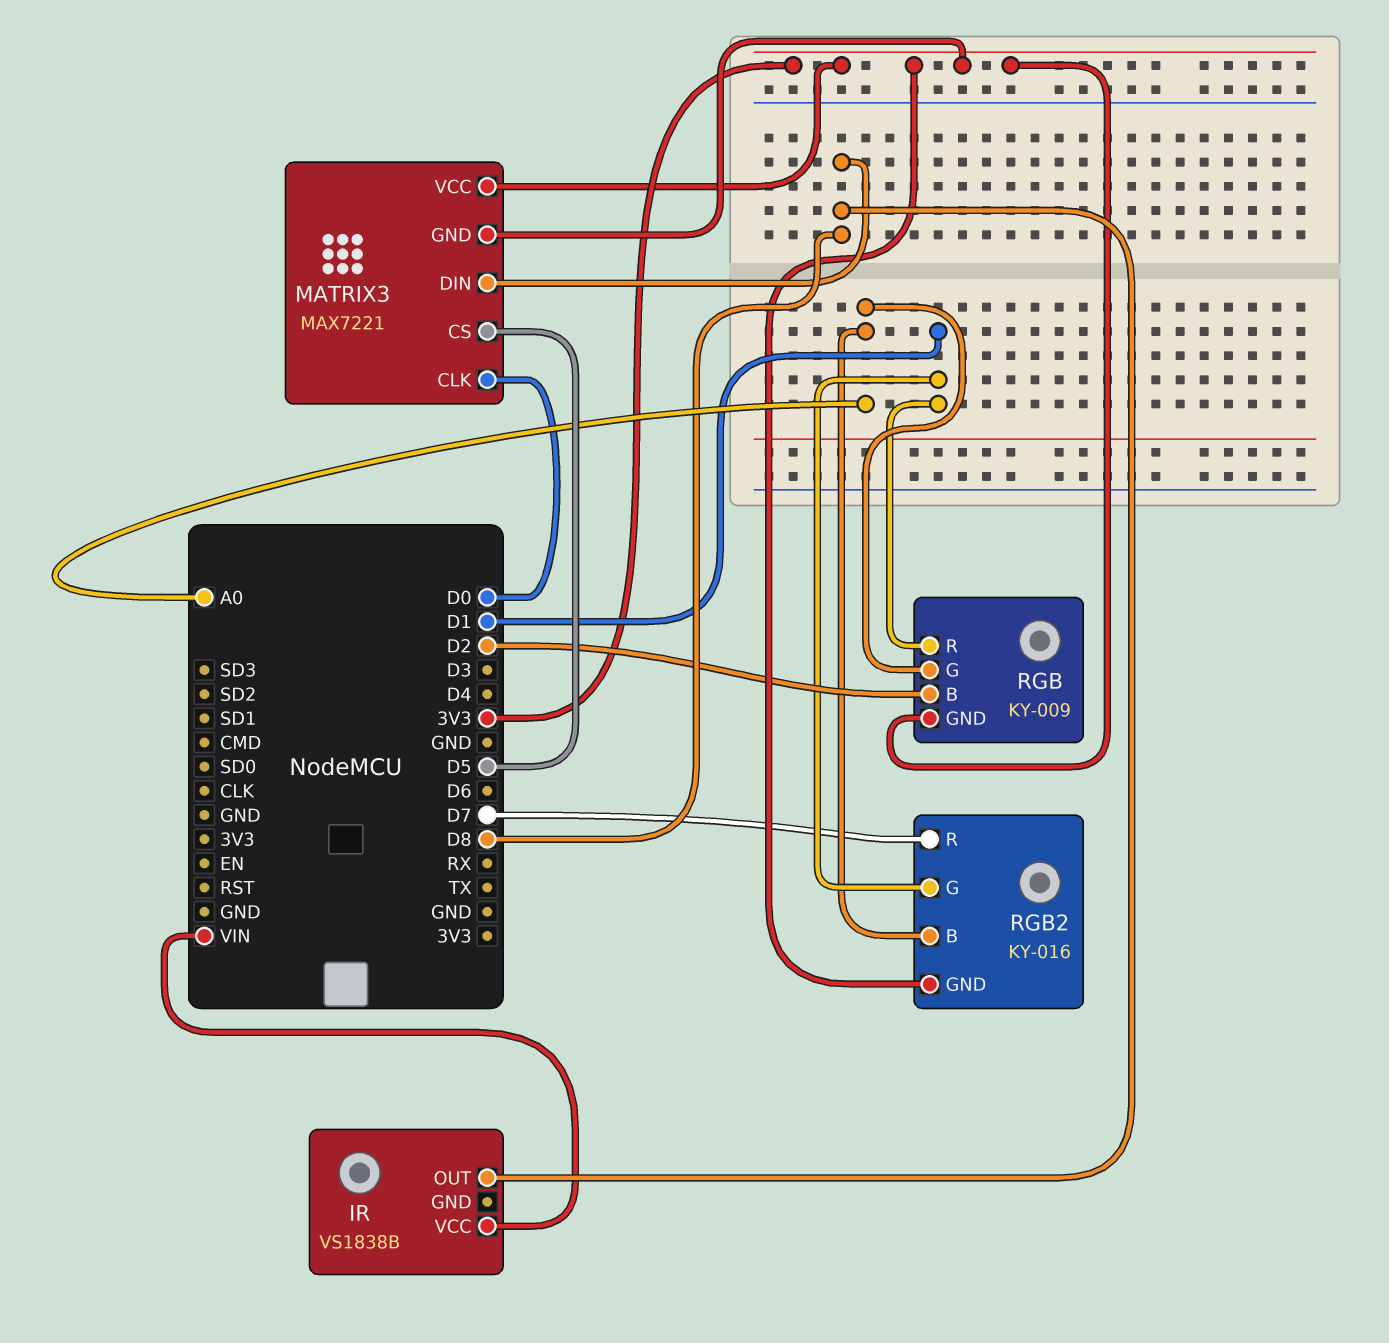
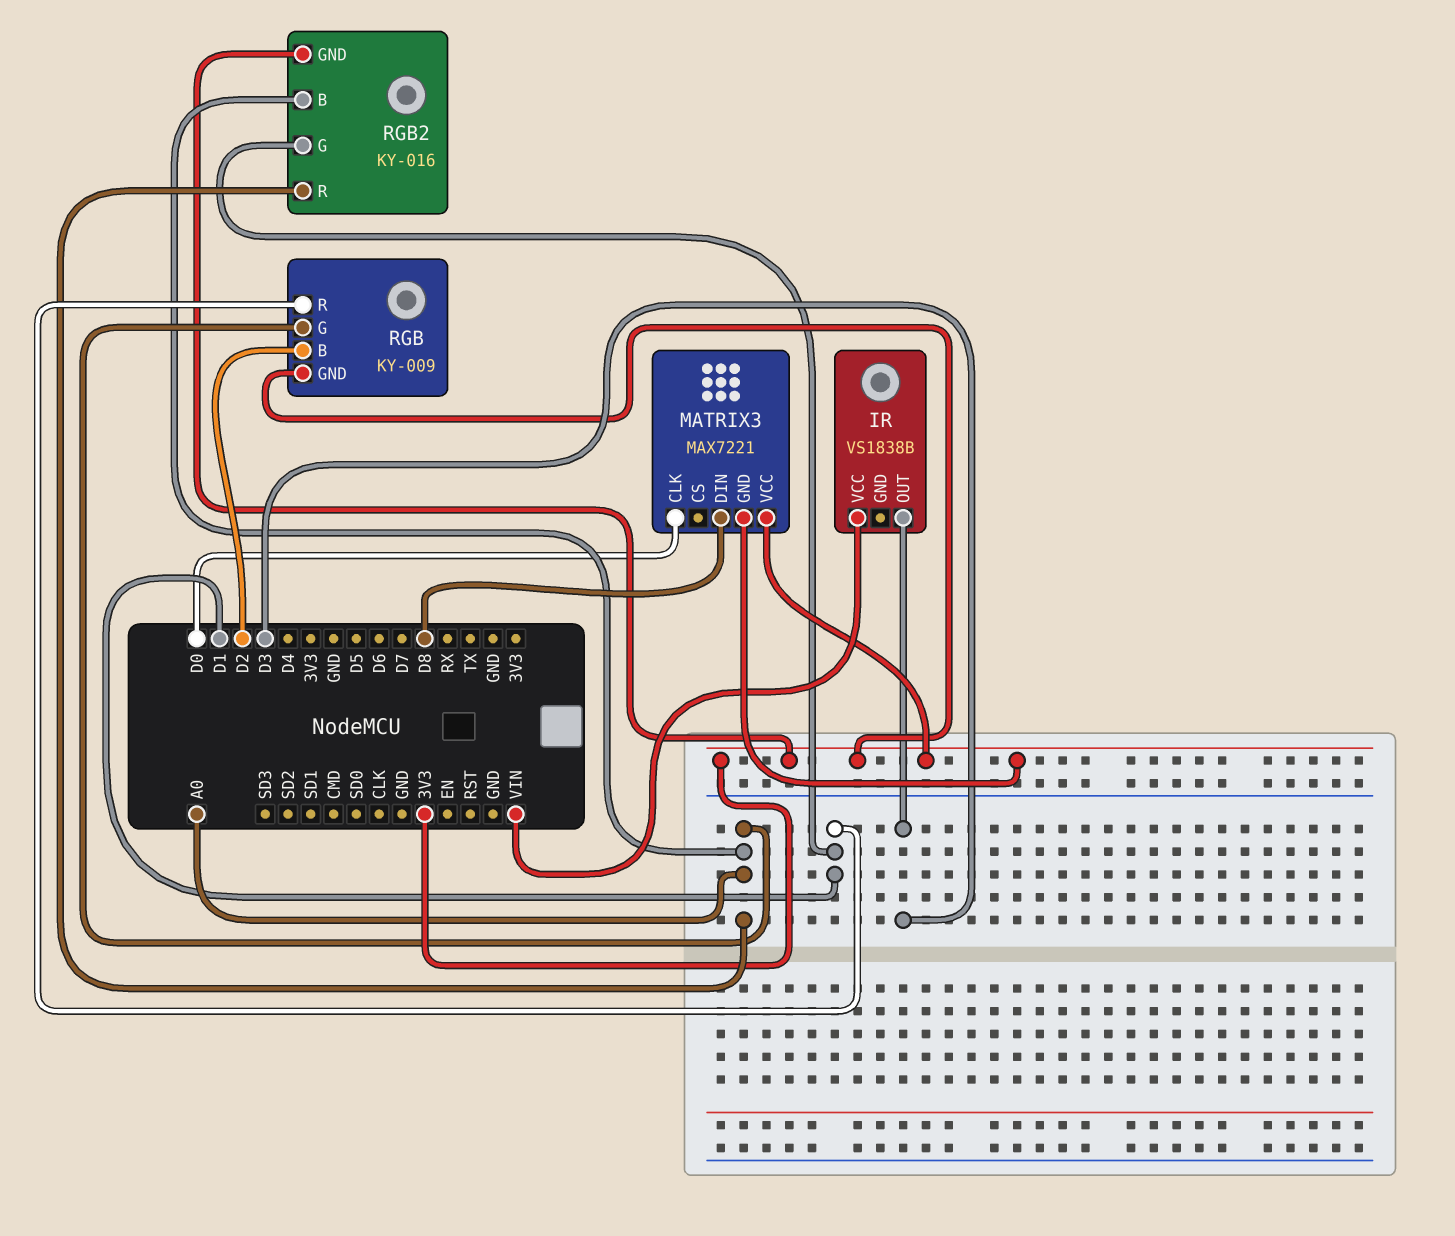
IR pin OUT: D8 -> D3
MATRIX3 pin CS: D5 -> none
RGB2 pin R: D7 -> A0

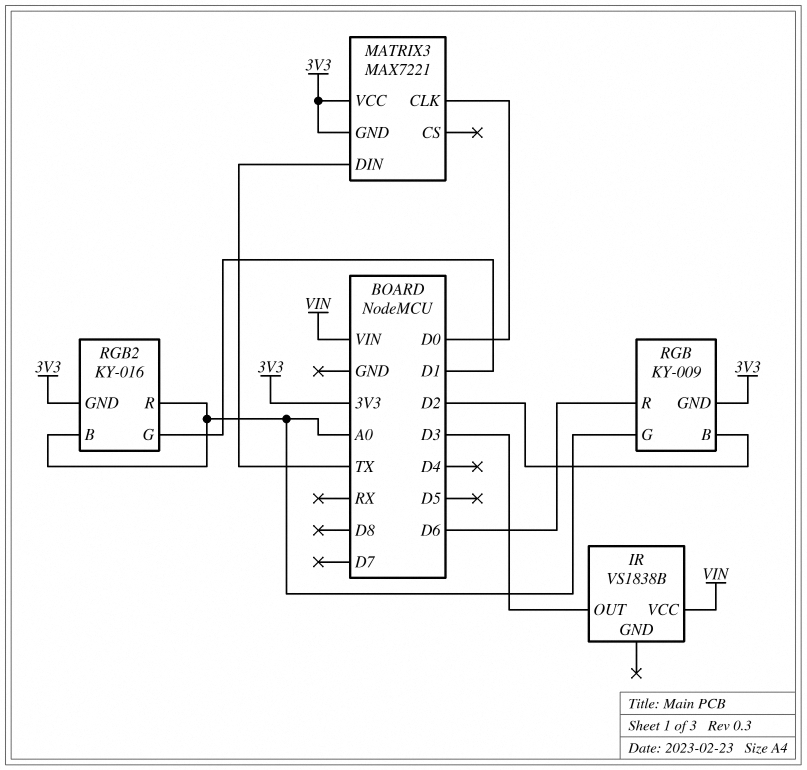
MATRIX3 pin DIN: D8 -> TX
RGB pin R: D1 -> D6

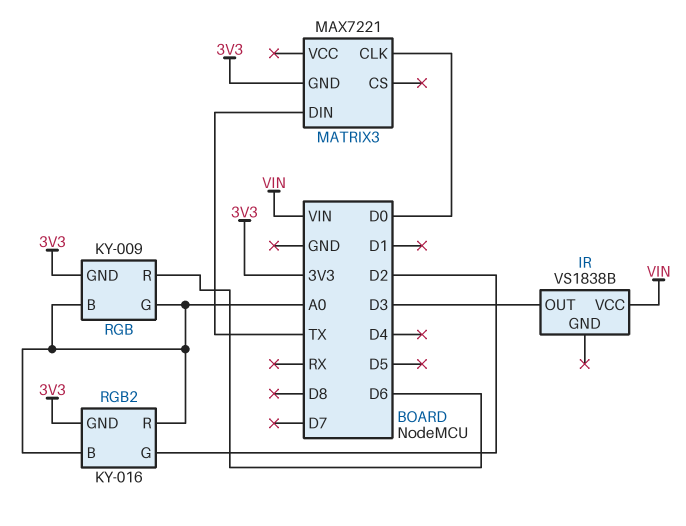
MATRIX3 pin VCC: 3V3 -> none
RGB pin B: D2 -> A0
RGB2 pin G: D1 -> D2

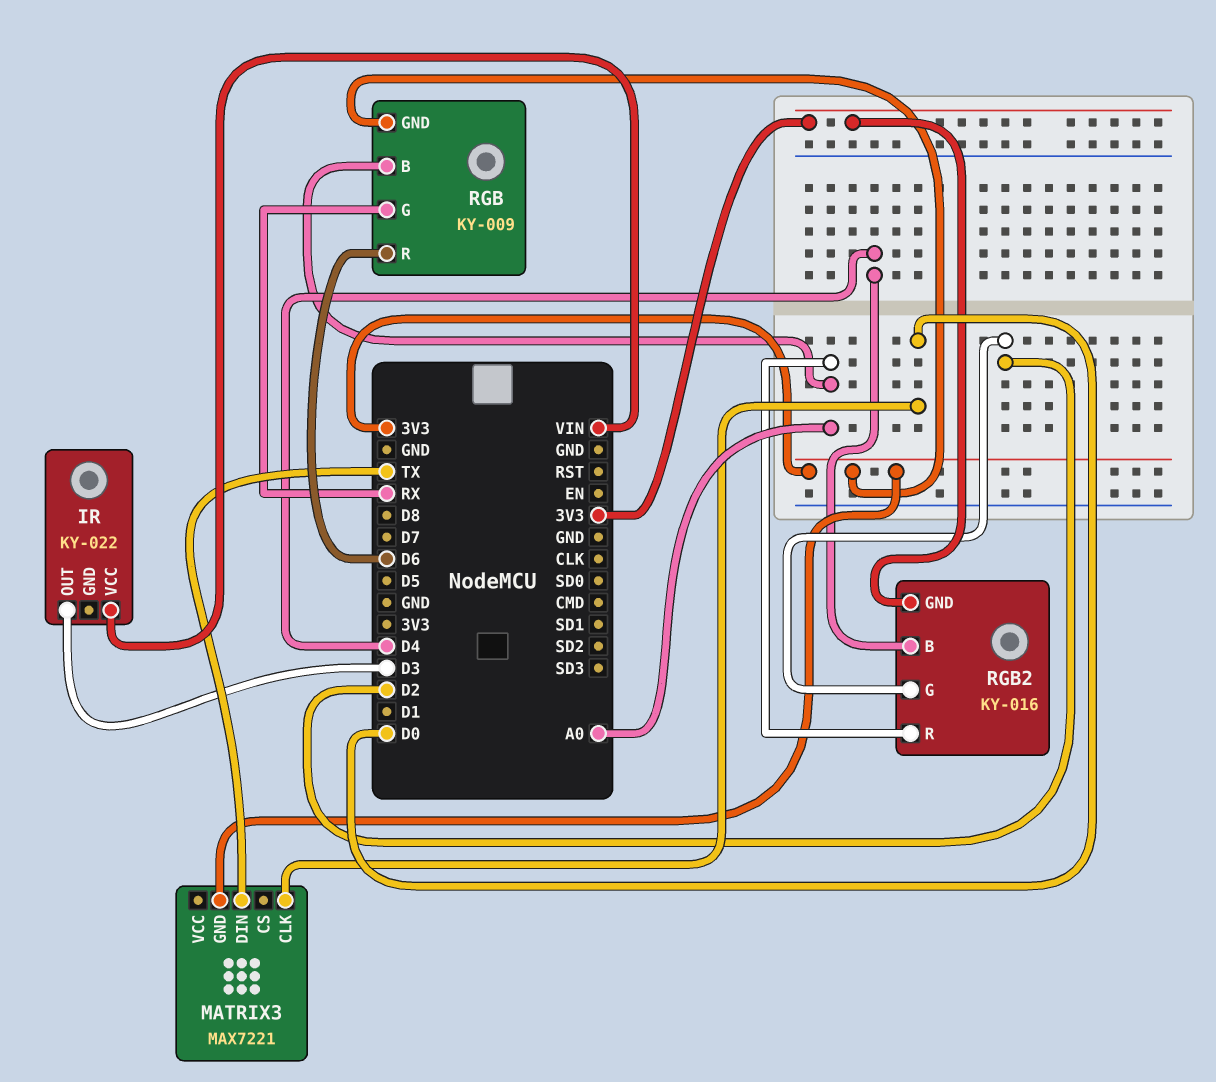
IR: VS1838B -> KY-022
RGB pin G: A0 -> RX
RGB2 pin B: A0 -> D4

